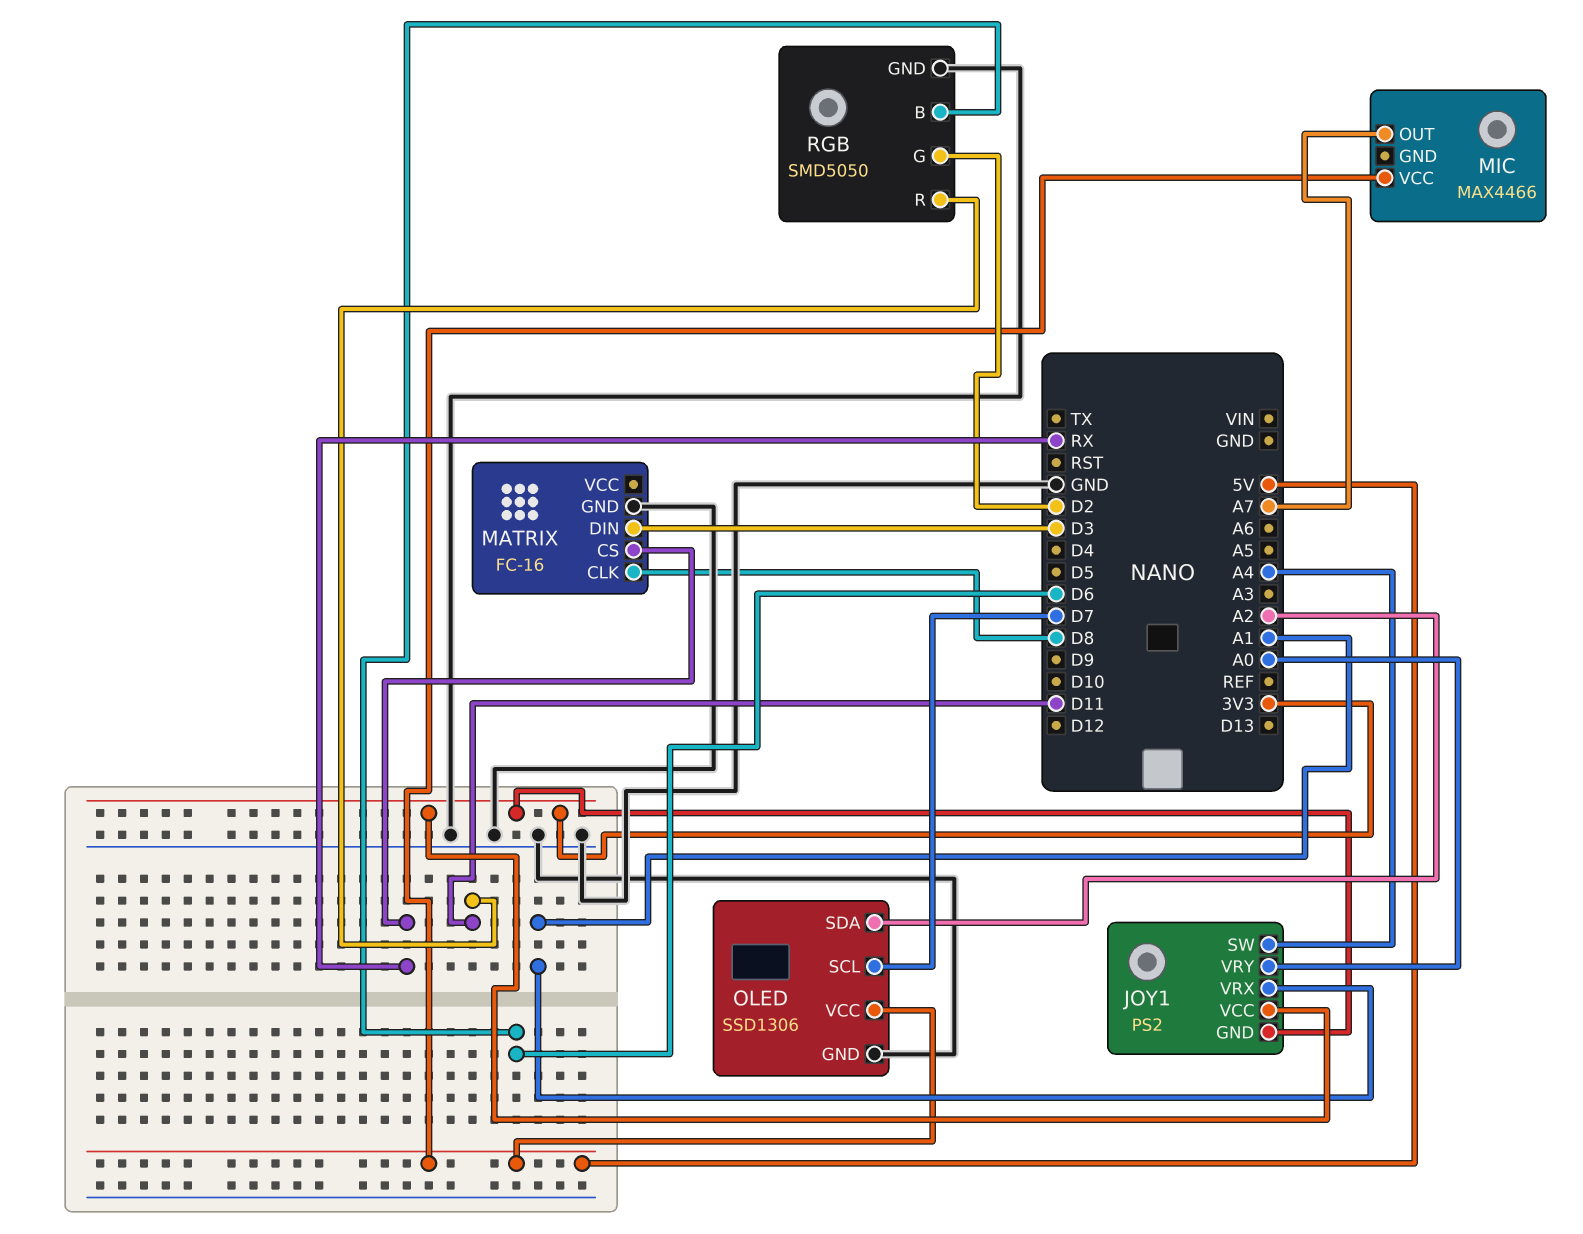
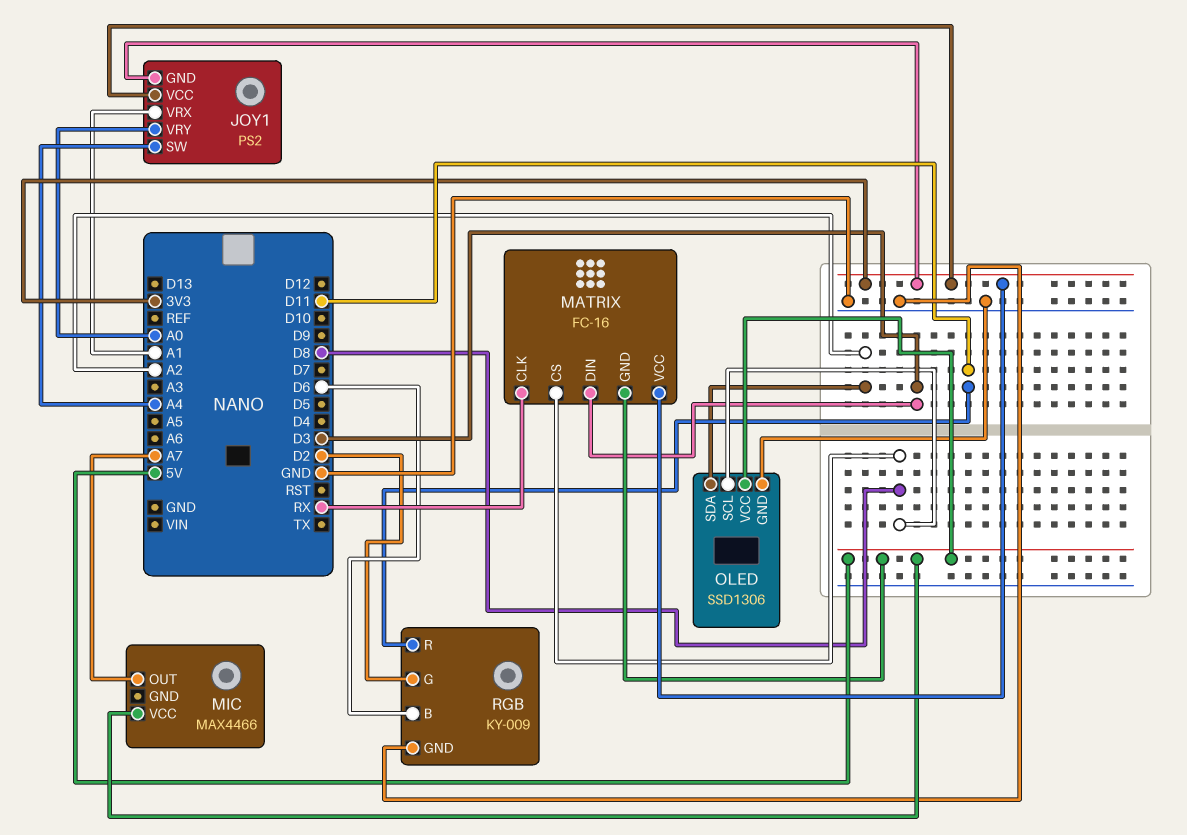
MATRIX pin CLK: D8 -> RX
MATRIX pin CS: RX -> D8
MATRIX pin GND: GND -> 5V
MATRIX pin VCC: none -> 3V3
OLED pin SCL: D7 -> D8
RGB: SMD5050 -> KY-009

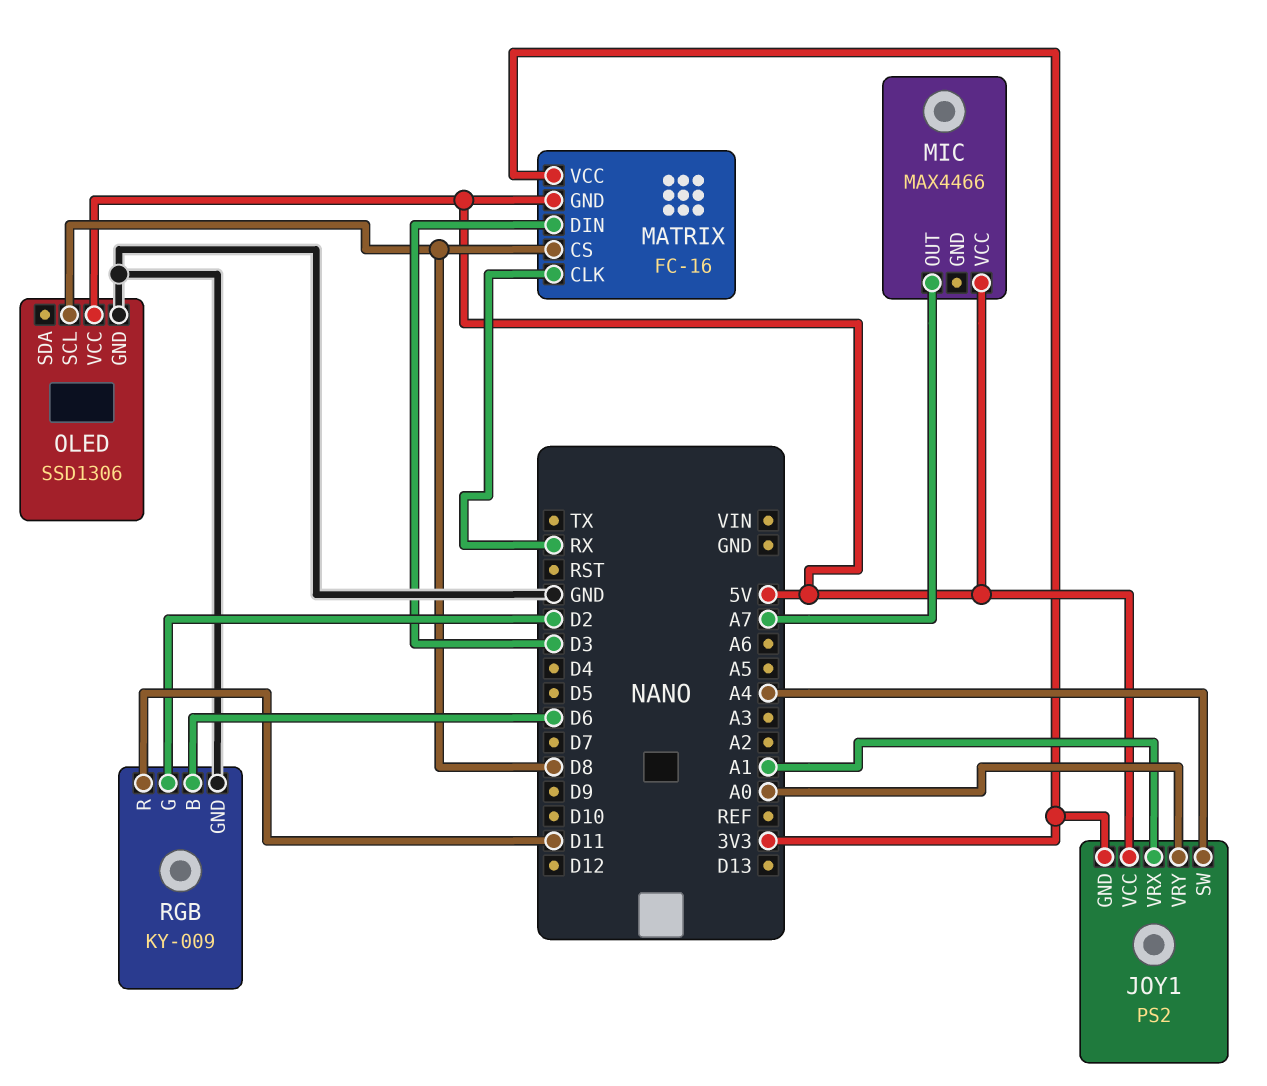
JOY1 pin VCC: 3V3 -> 5V
OLED pin SDA: A2 -> none

